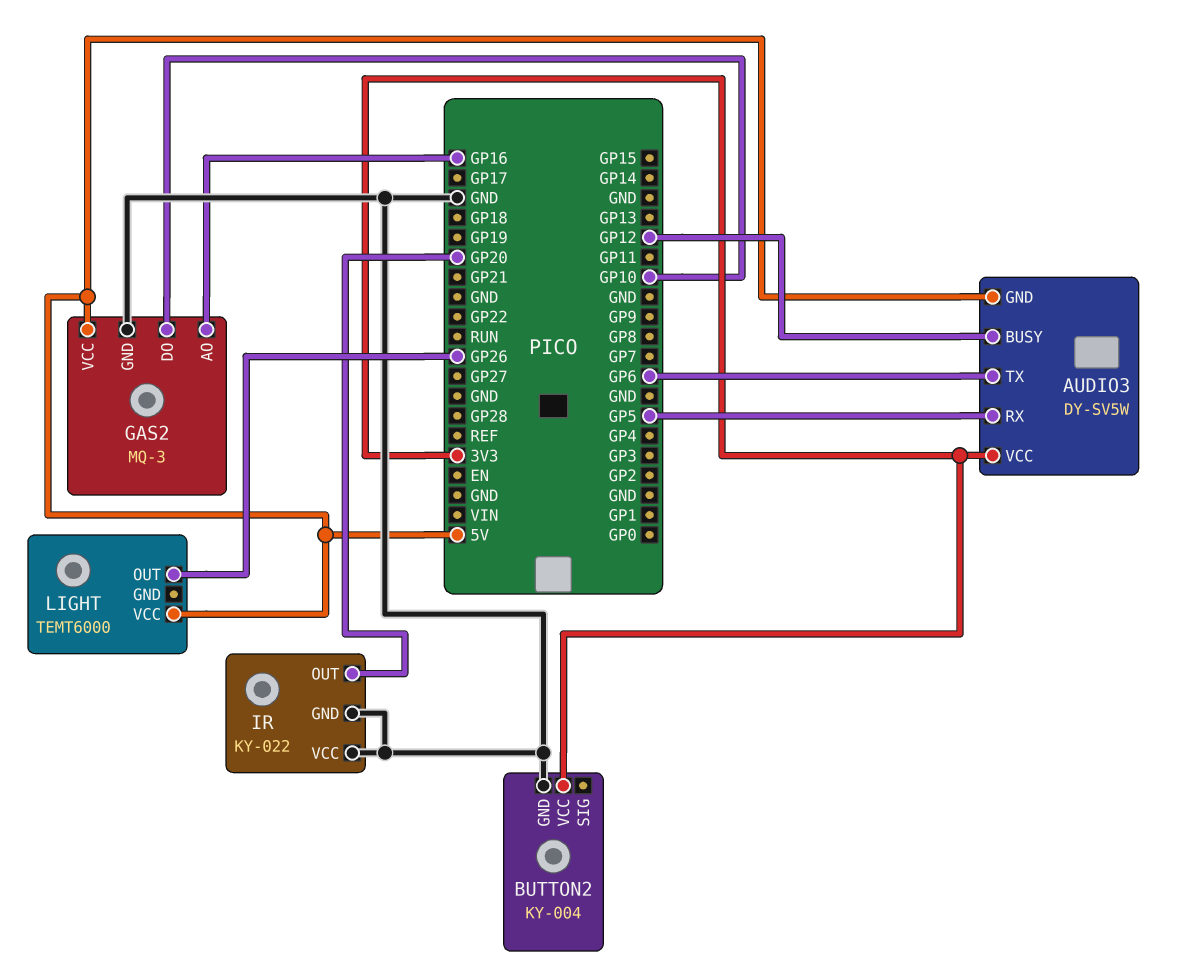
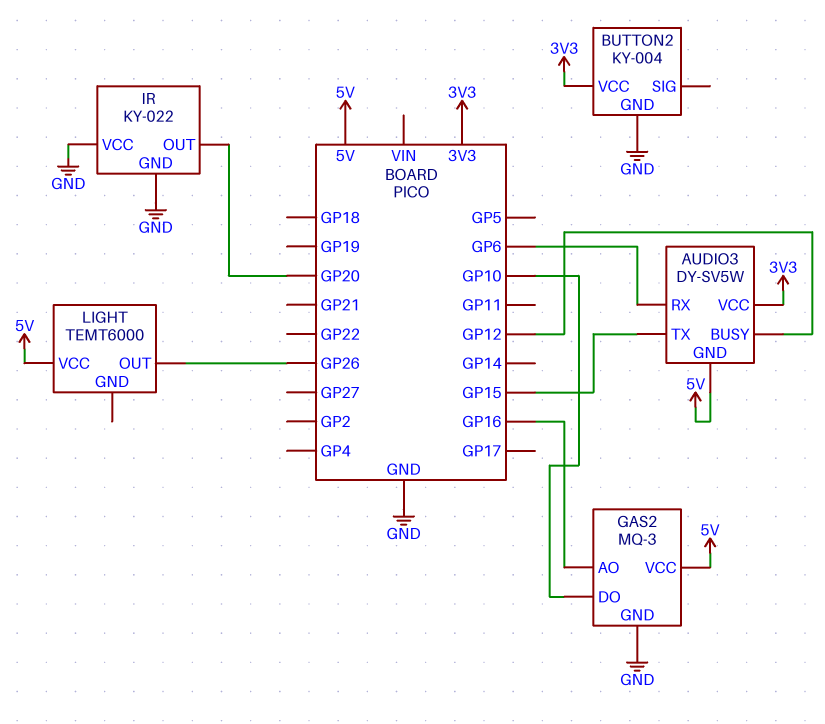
AUDIO3 pin RX: GP5 -> GP6
AUDIO3 pin TX: GP6 -> GP15

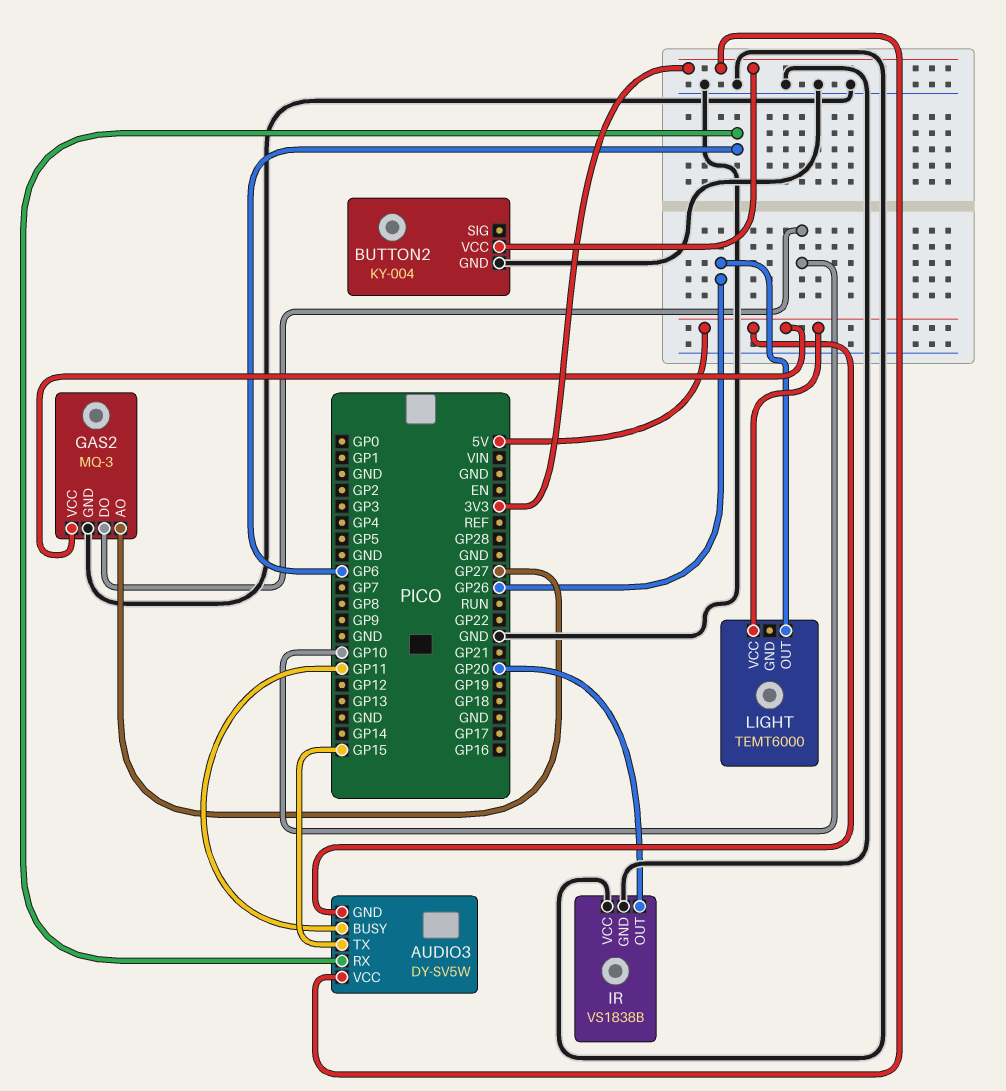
AUDIO3 pin BUSY: GP12 -> GP11
GAS2 pin AO: GP16 -> GP27
IR: KY-022 -> VS1838B

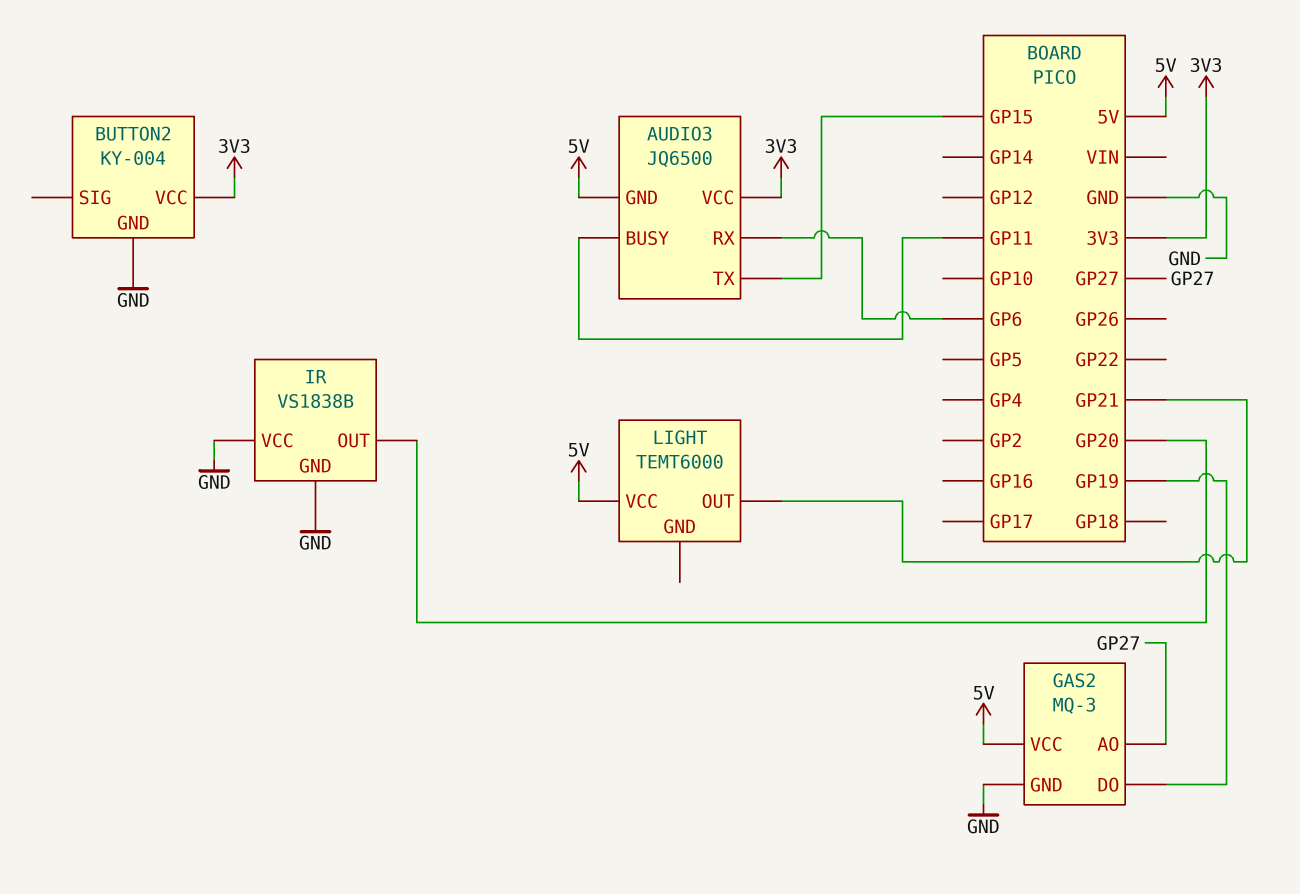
AUDIO3: DY-SV5W -> JQ6500
GAS2 pin DO: GP10 -> GP19
LIGHT pin OUT: GP26 -> GP21

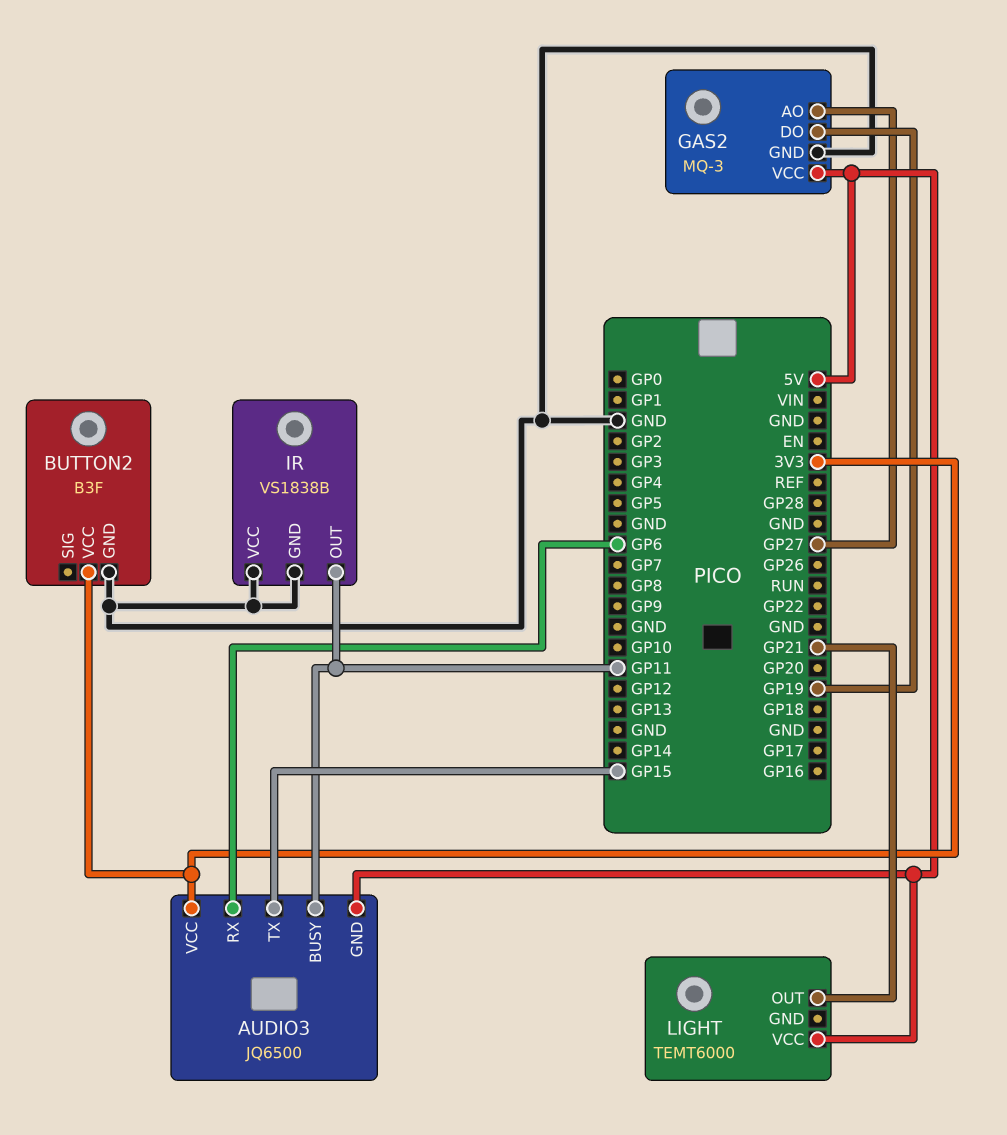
BUTTON2: KY-004 -> B3F
IR pin OUT: GP20 -> GP11

